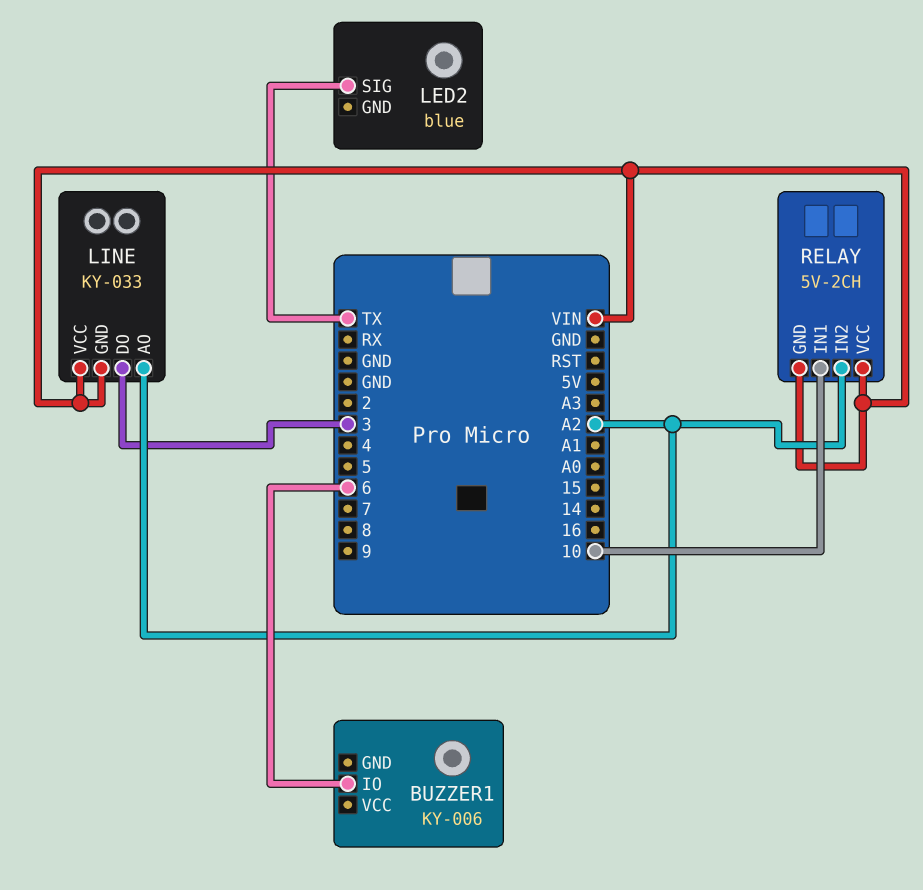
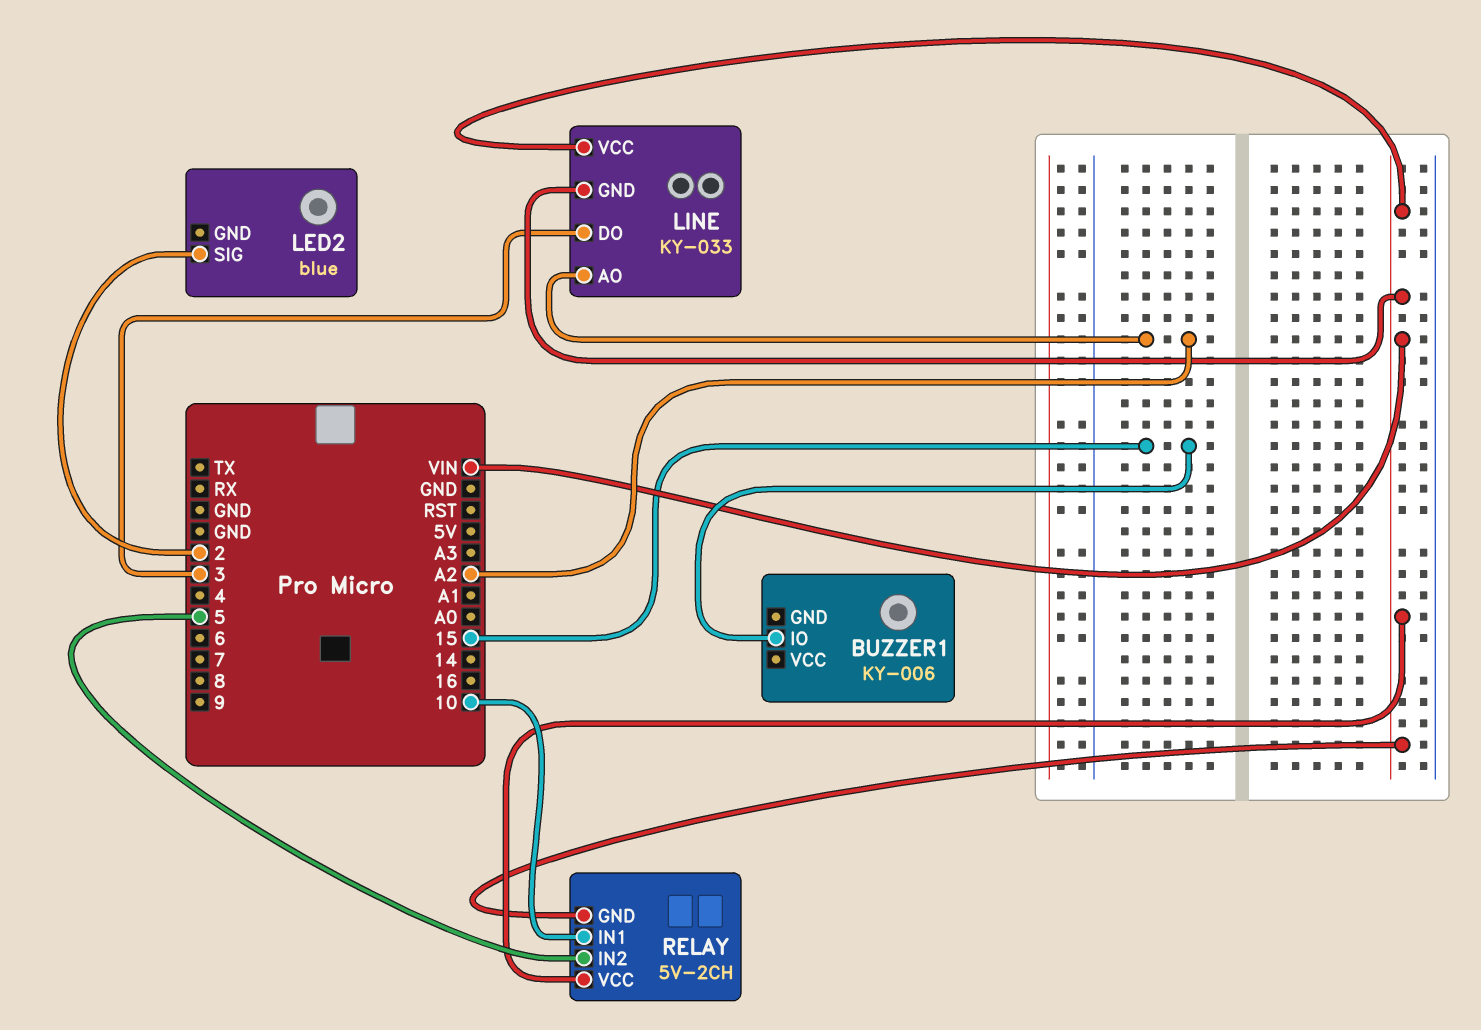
BUZZER1 pin IO: 6 -> 15
LED2 pin SIG: TX -> 2
RELAY pin IN2: A2 -> 5

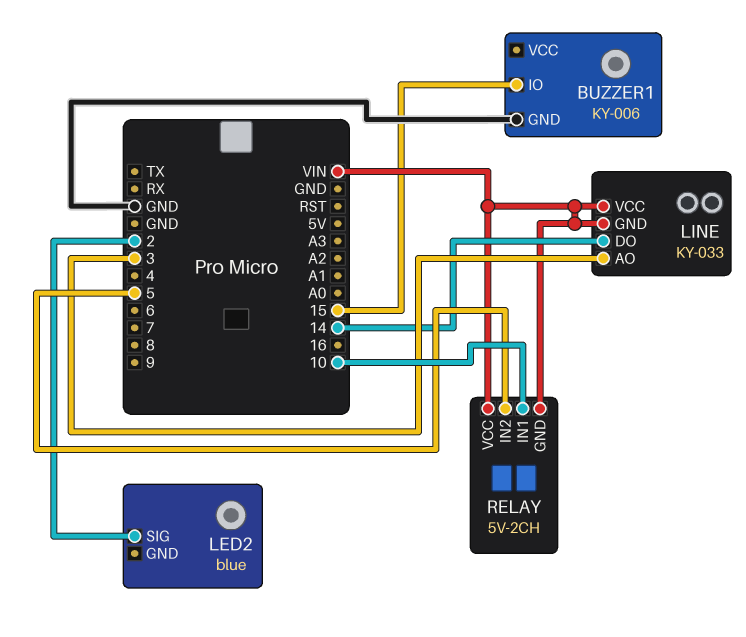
BUZZER1 pin GND: none -> GND
LINE pin AO: A2 -> 3
LINE pin DO: 3 -> 14

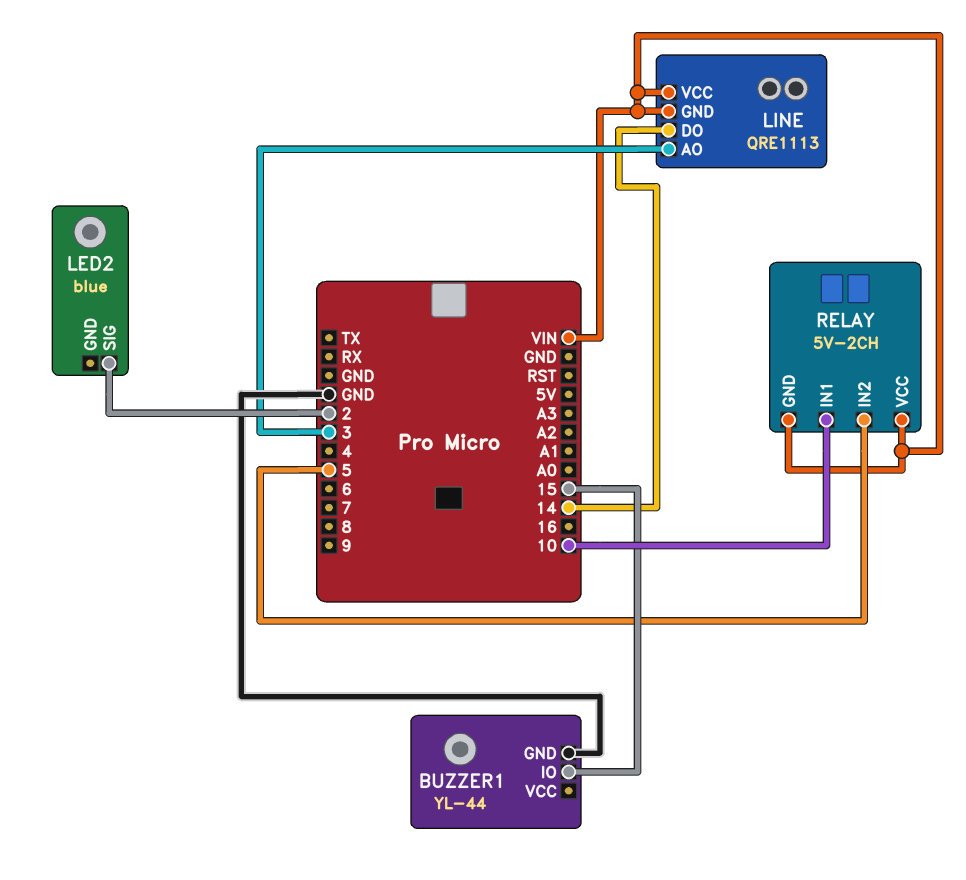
BUZZER1: KY-006 -> YL-44
LINE: KY-033 -> QRE1113

